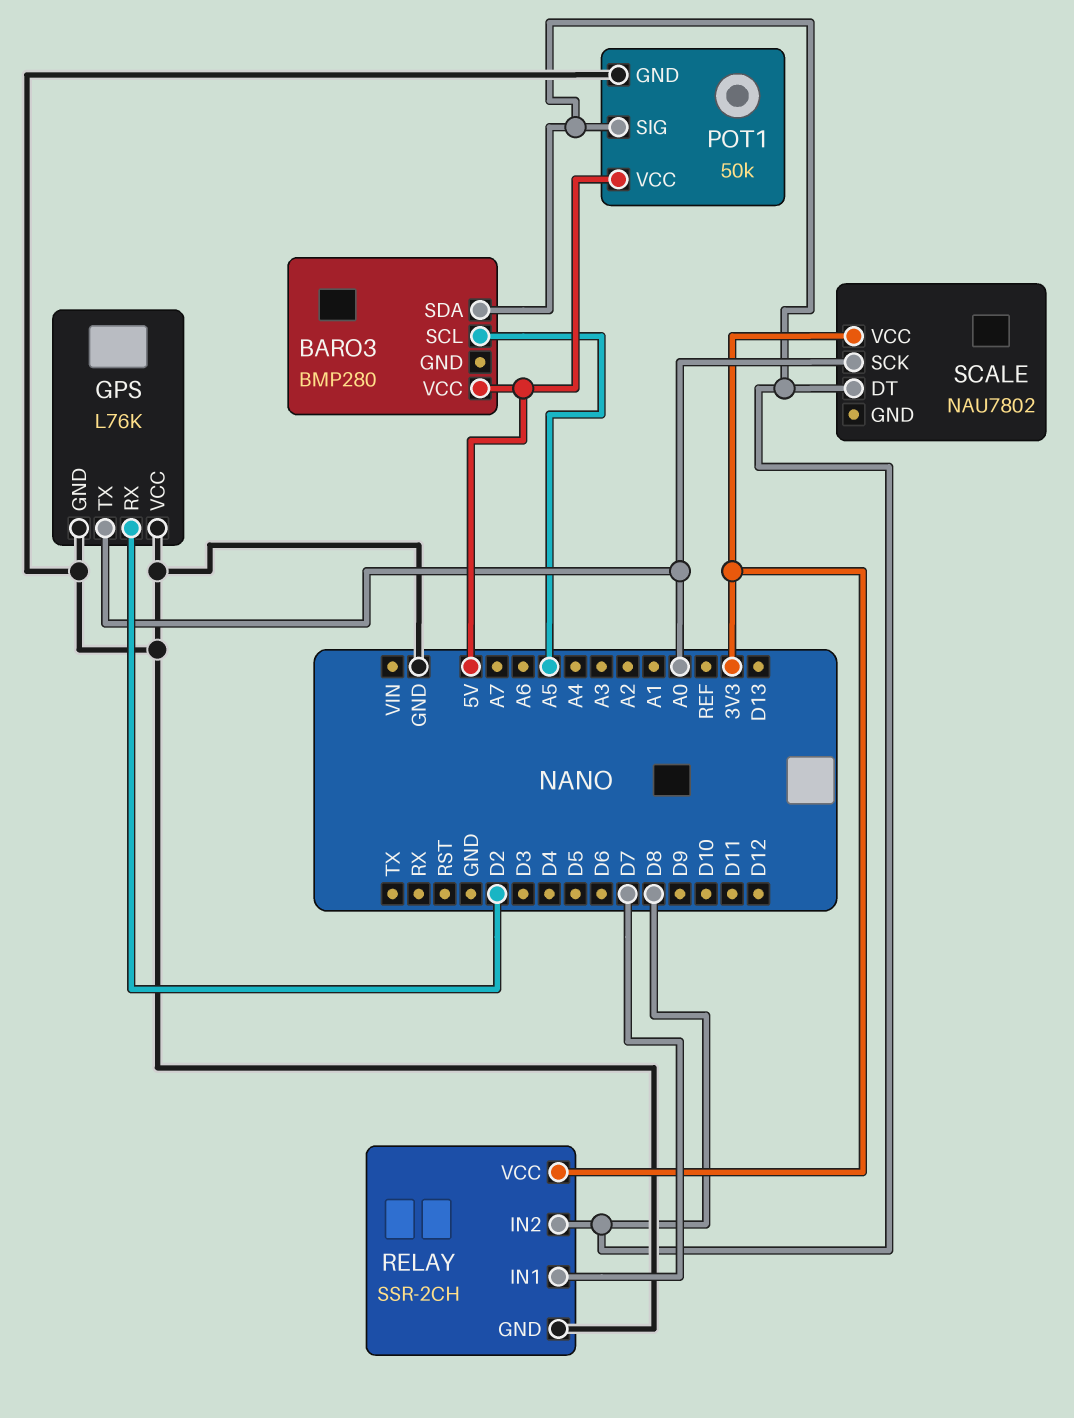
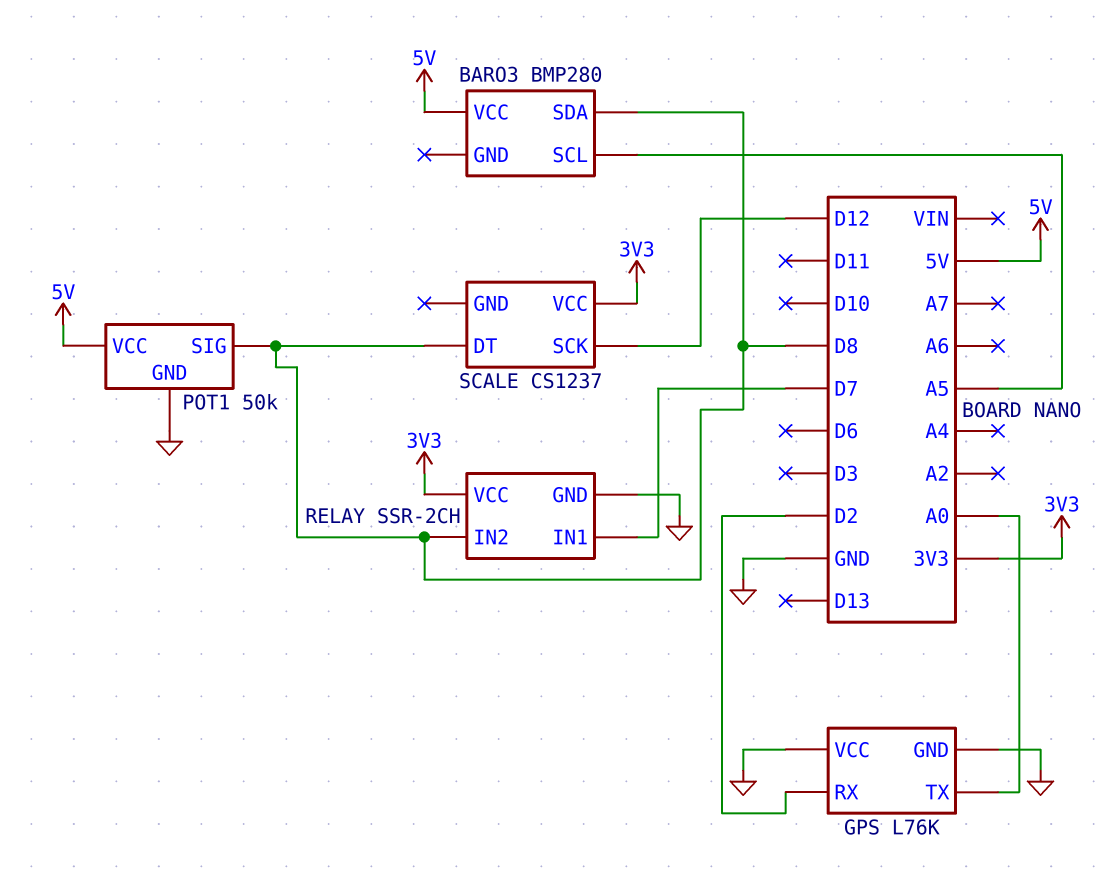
SCALE: NAU7802 -> CS1237
SCALE pin SCK: A0 -> D12

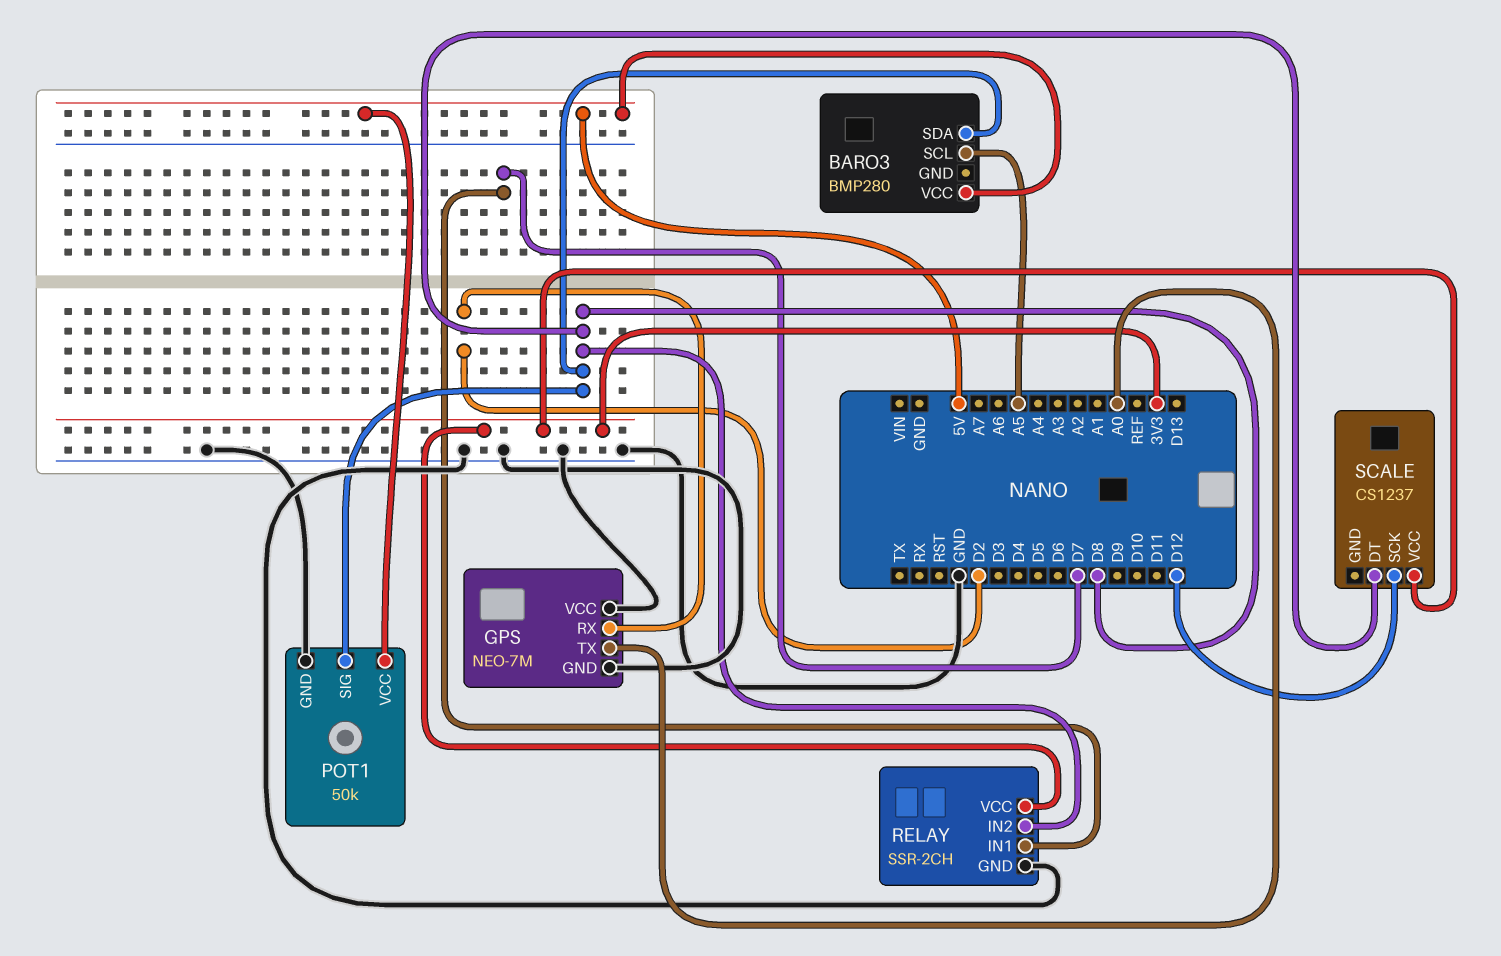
GPS: L76K -> NEO-7M

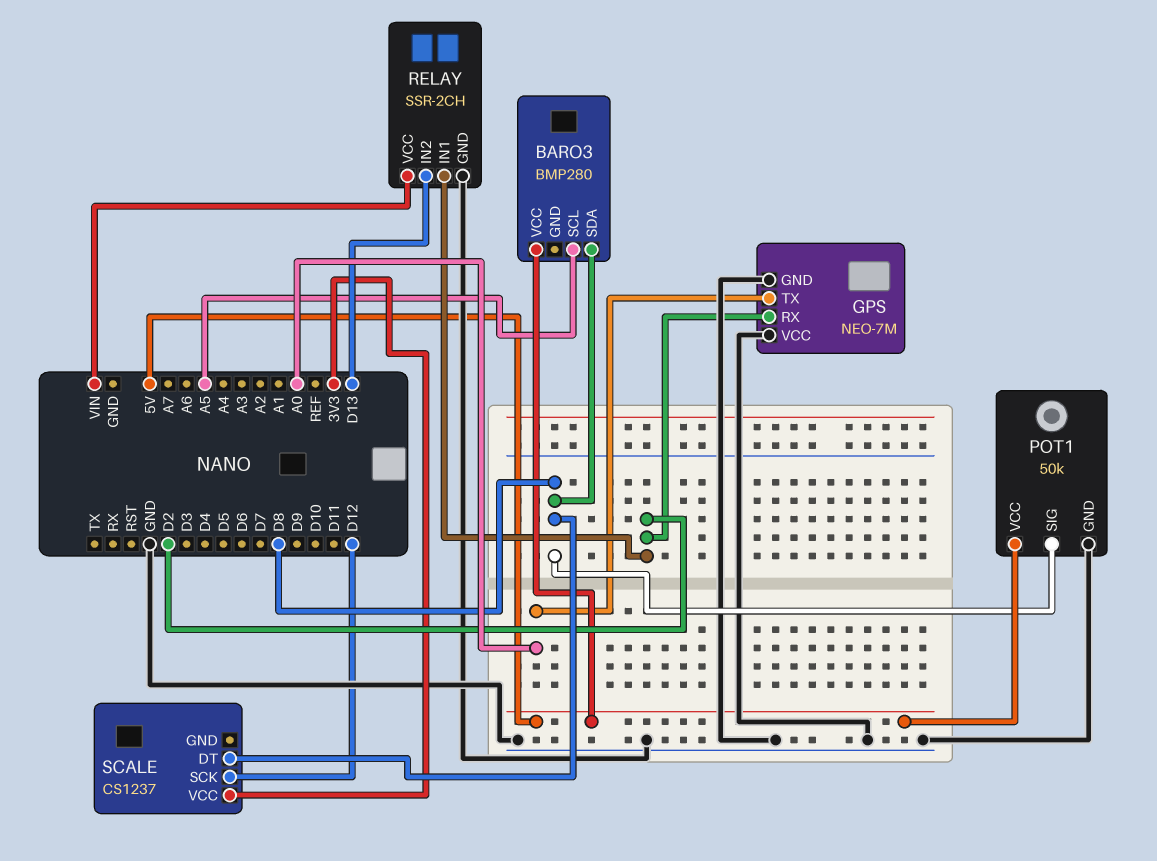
RELAY pin IN1: D7 -> D2
RELAY pin IN2: D8 -> D13
RELAY pin VCC: 3V3 -> VIN

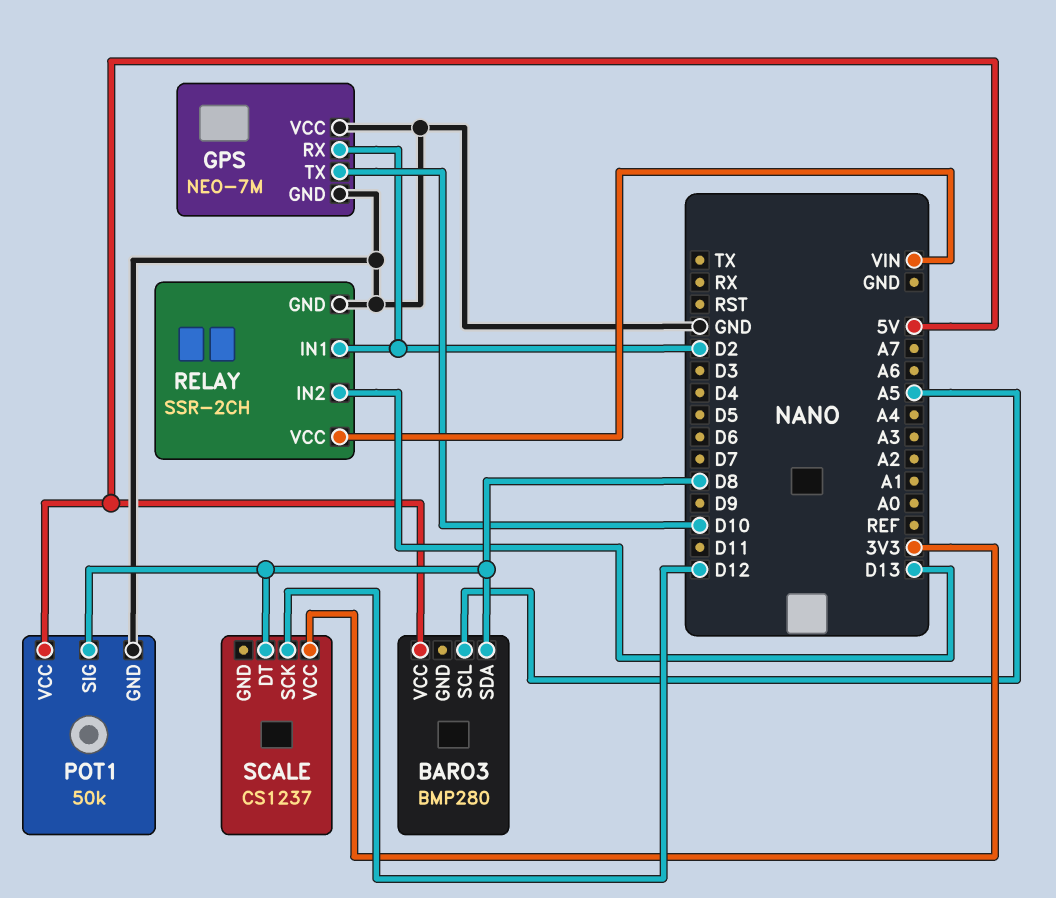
GPS pin TX: A0 -> D10

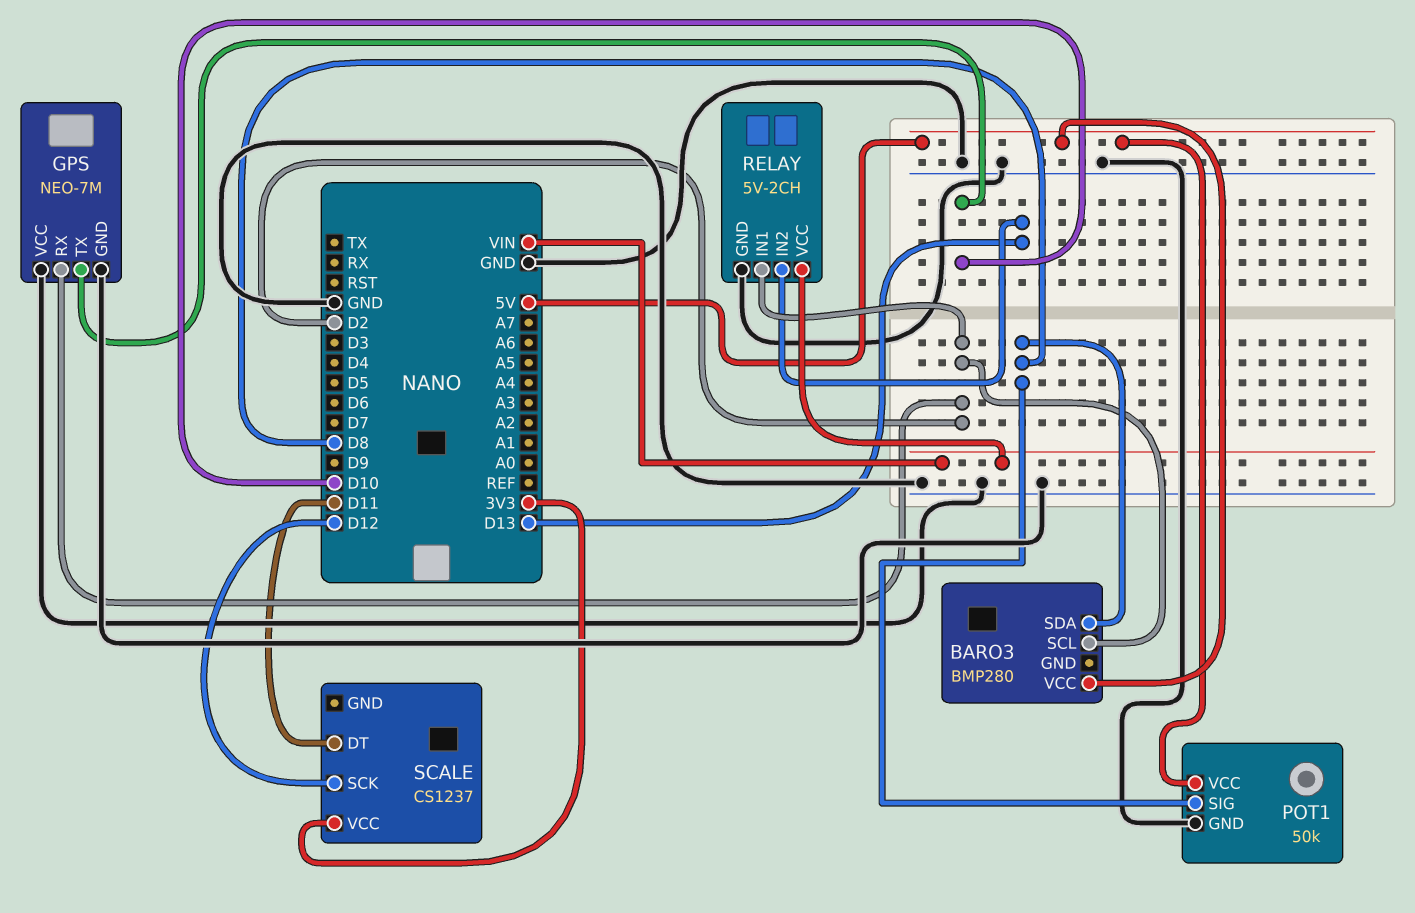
BARO3 pin SCL: A5 -> D2
RELAY: SSR-2CH -> 5V-2CH
SCALE pin DT: D8 -> D11

